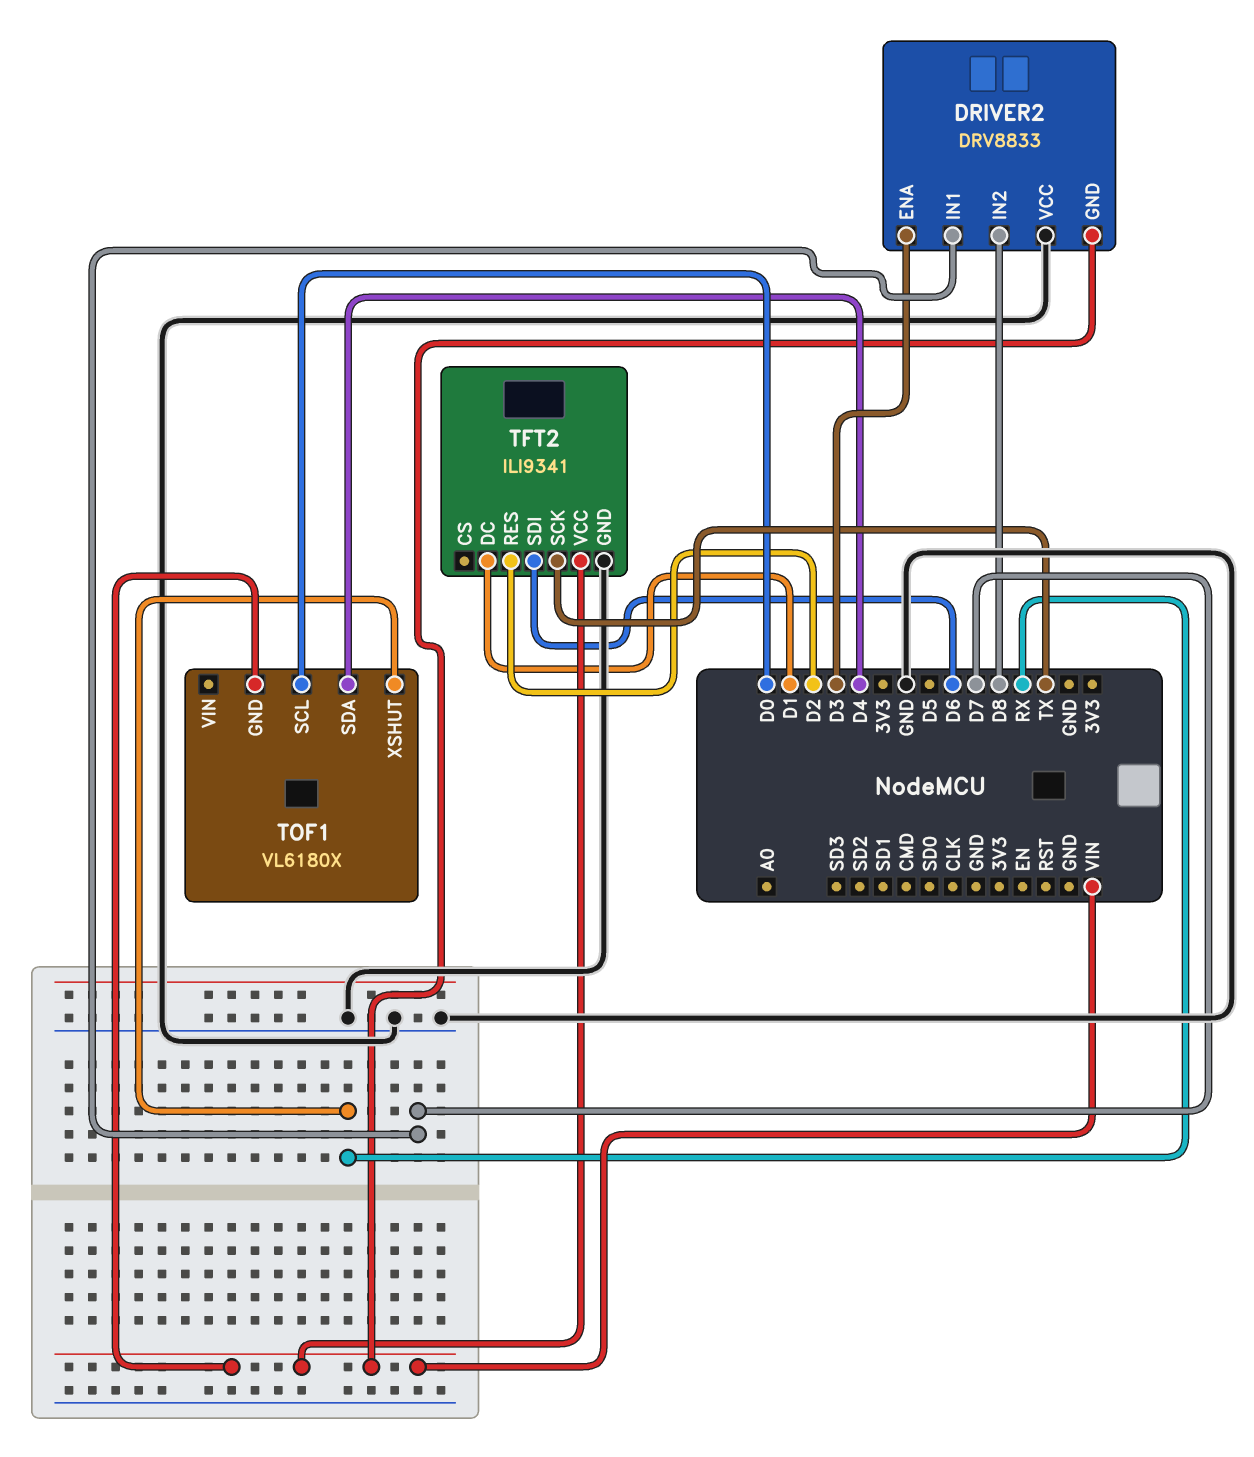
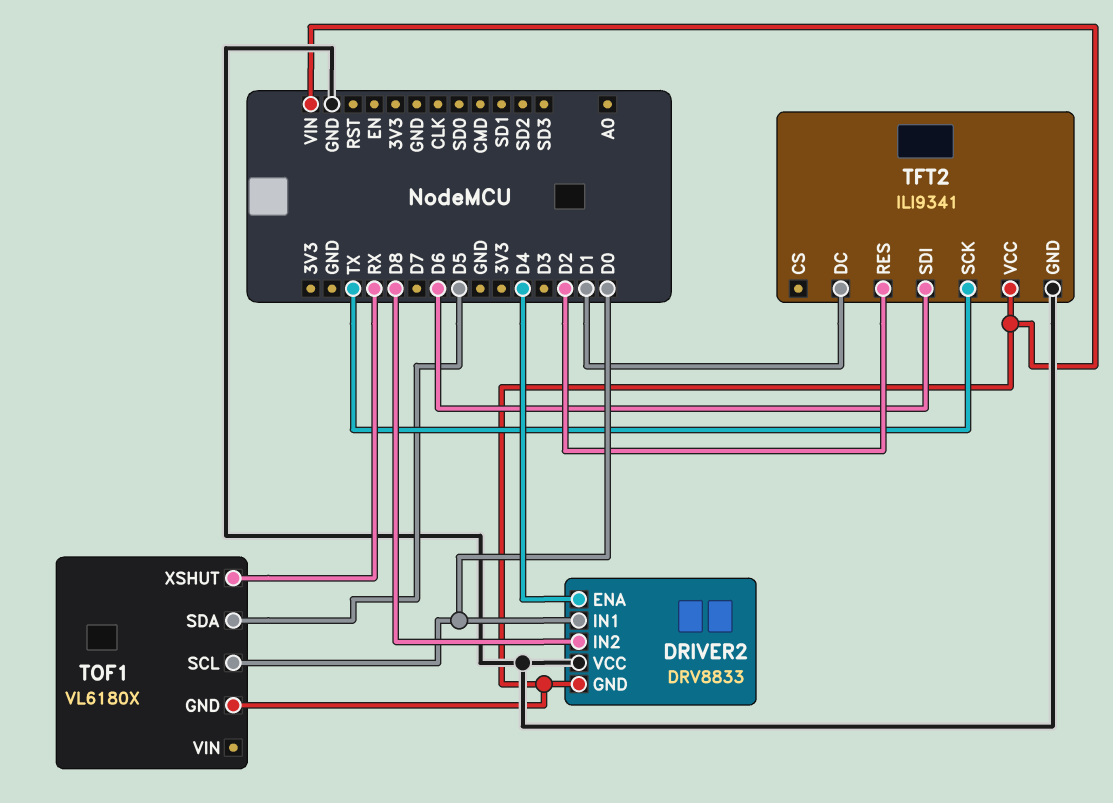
DRIVER2 pin ENA: D3 -> D4
DRIVER2 pin IN1: D7 -> D0
TOF1 pin SDA: D4 -> D5

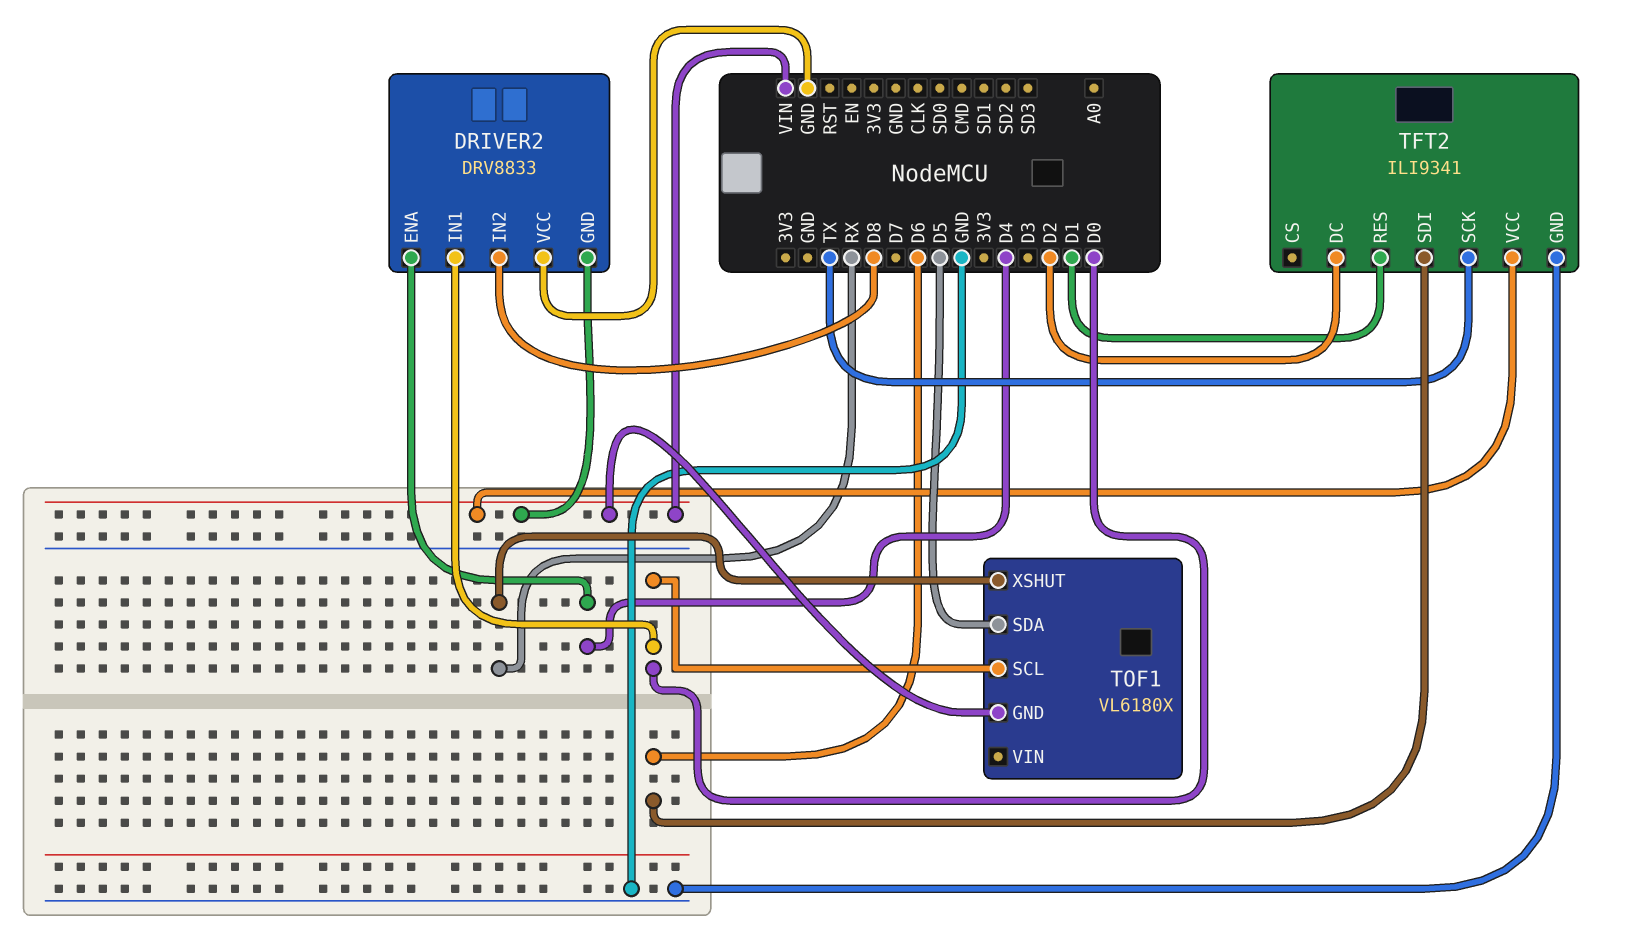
TFT2 pin DC: D1 -> D2
TFT2 pin RES: D2 -> D1

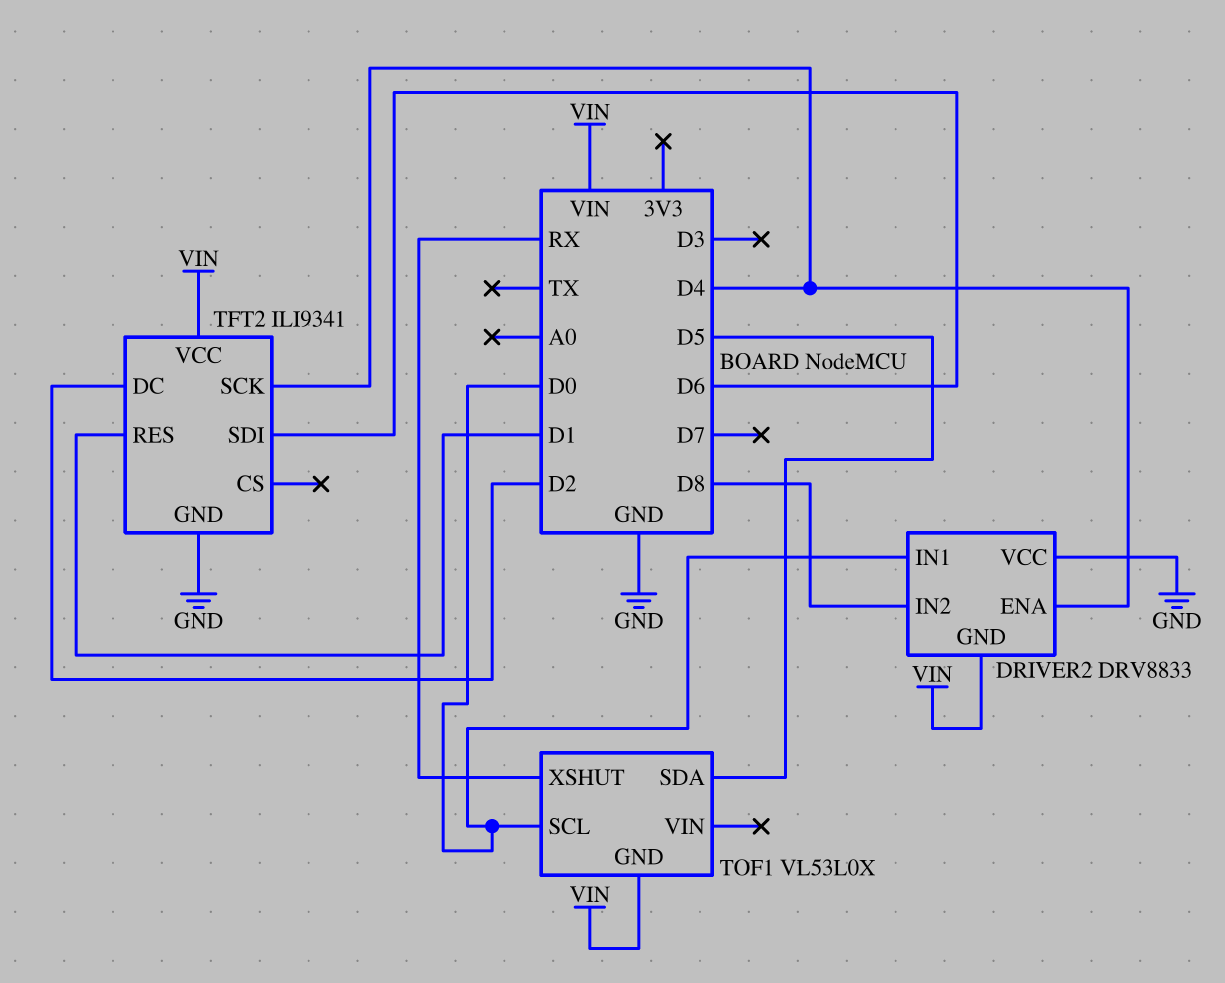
TFT2 pin SCK: TX -> D4
TOF1: VL6180X -> VL53L0X

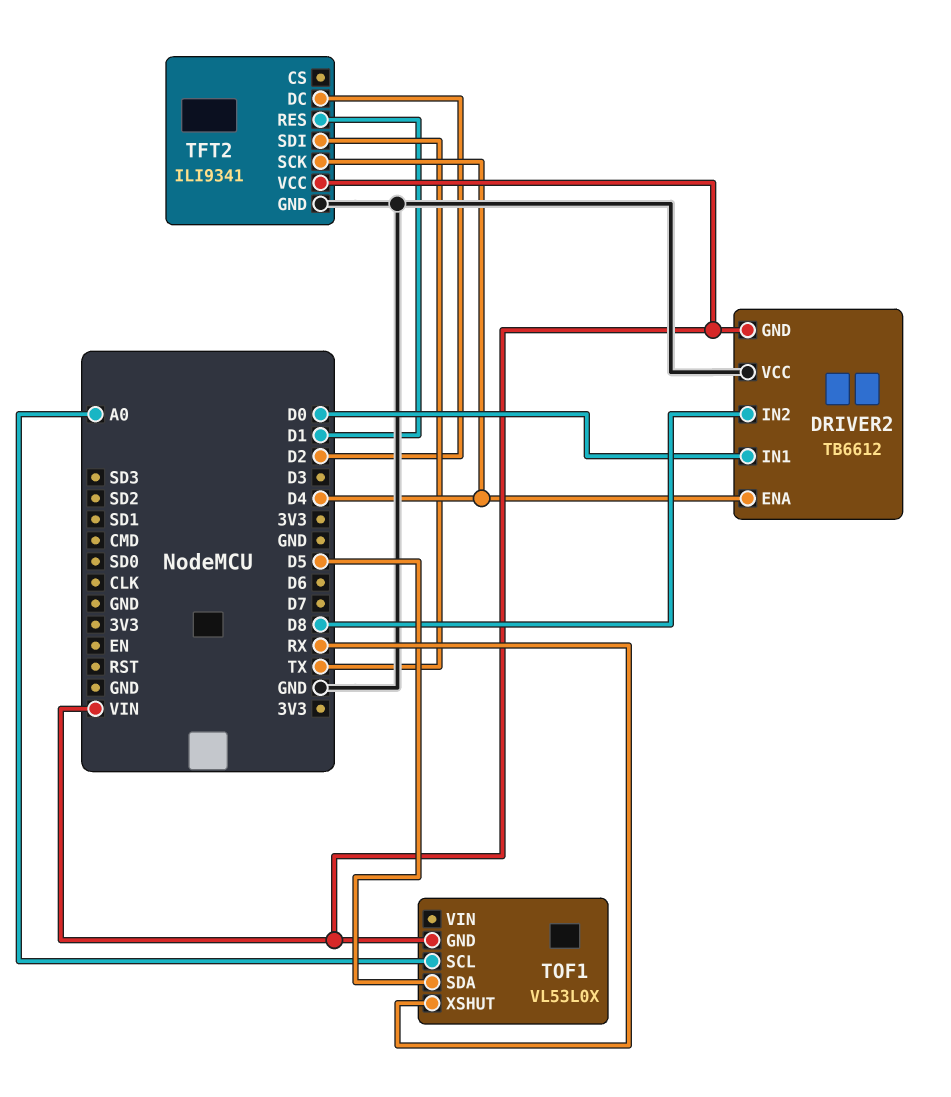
DRIVER2: DRV8833 -> TB6612
TFT2 pin SDI: D6 -> TX
TOF1 pin SCL: D0 -> A0

